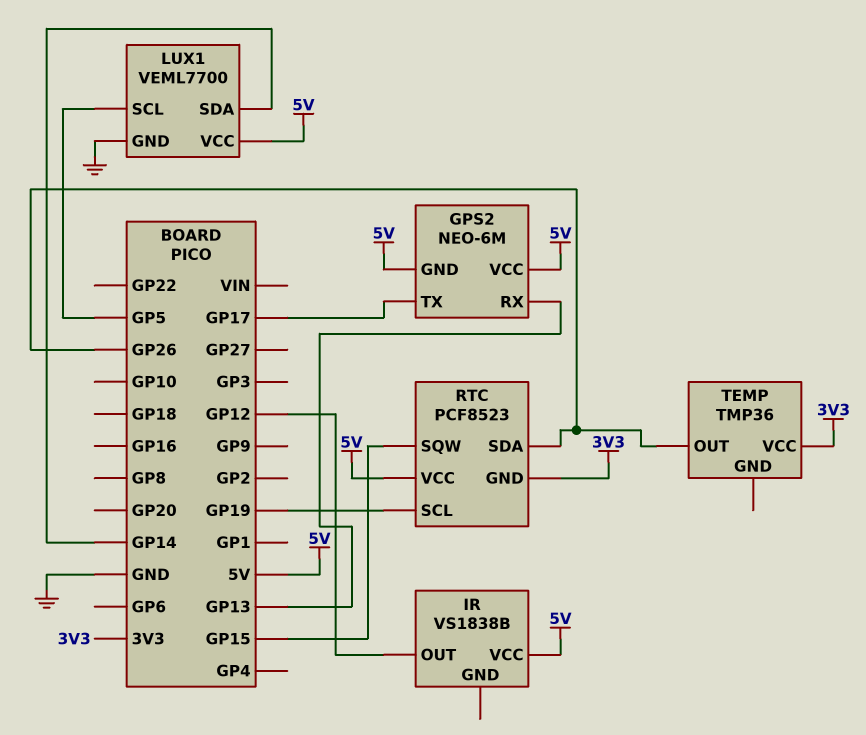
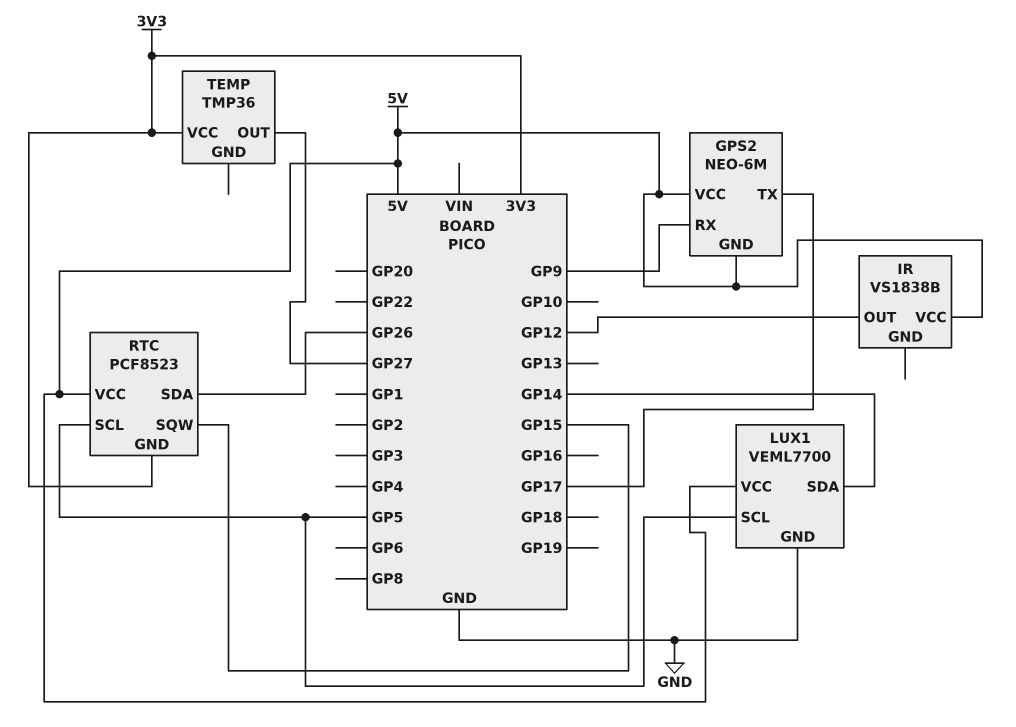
GPS2 pin RX: GP13 -> GP9
RTC pin SCL: GP19 -> GP5
TEMP pin OUT: GP26 -> GP27

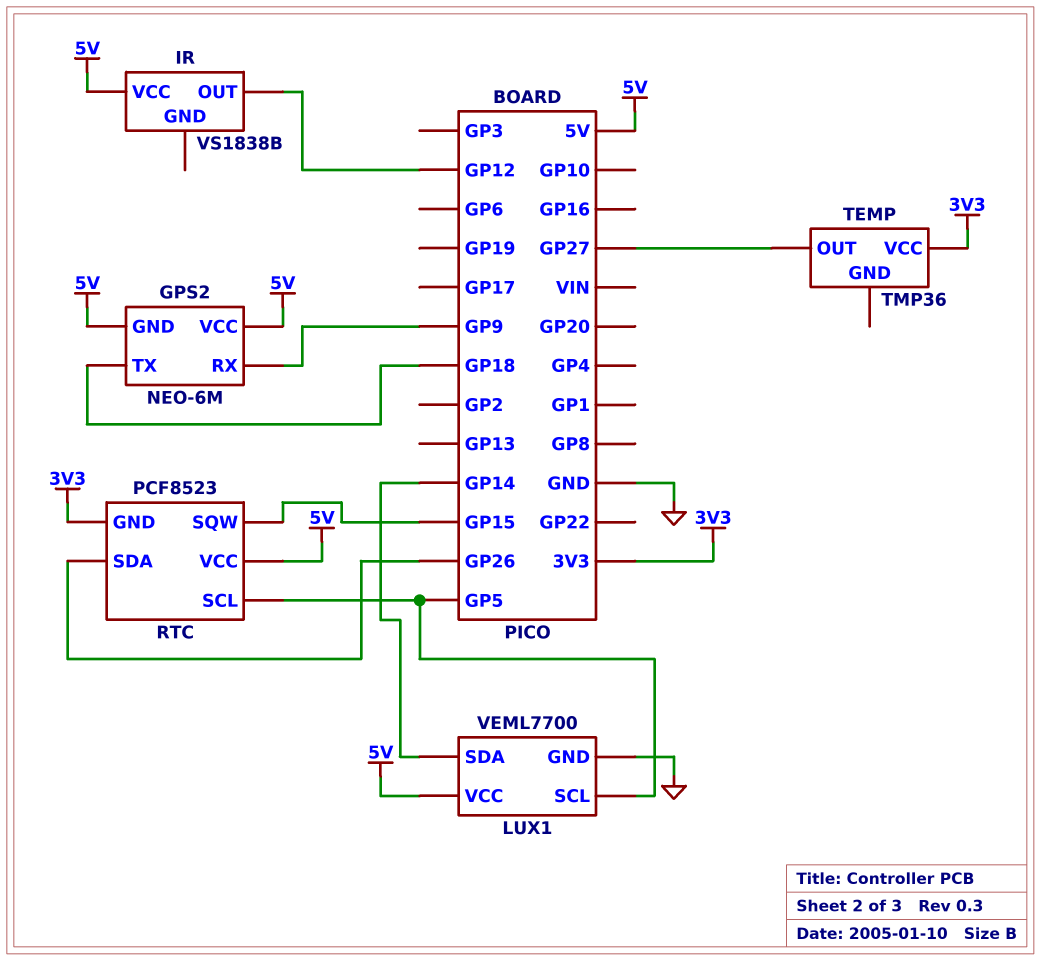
GPS2 pin TX: GP17 -> GP18

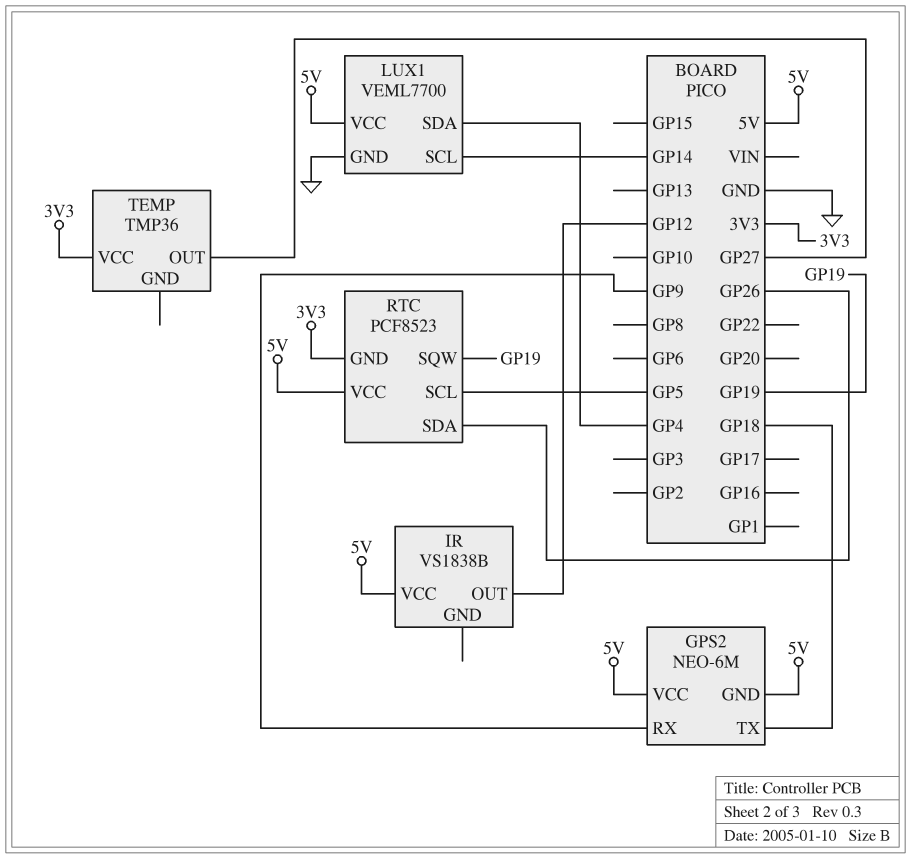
LUX1 pin SCL: GP5 -> GP14
LUX1 pin SDA: GP14 -> GP4
RTC pin SQW: GP15 -> GP19

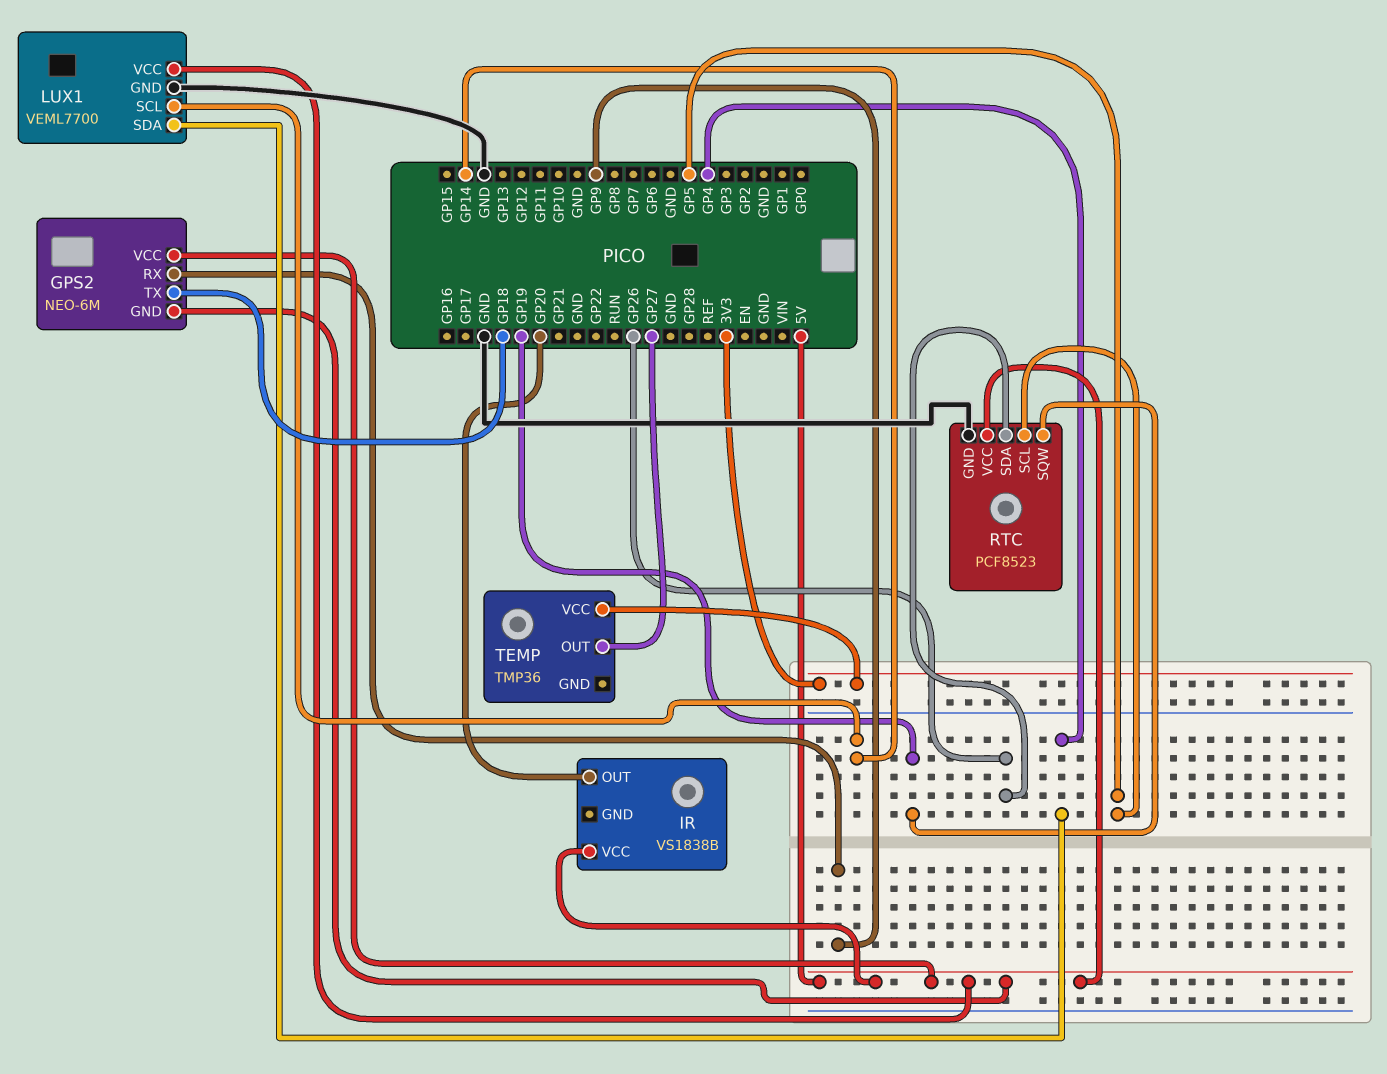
IR pin OUT: GP12 -> GP20
RTC pin GND: 3V3 -> GND

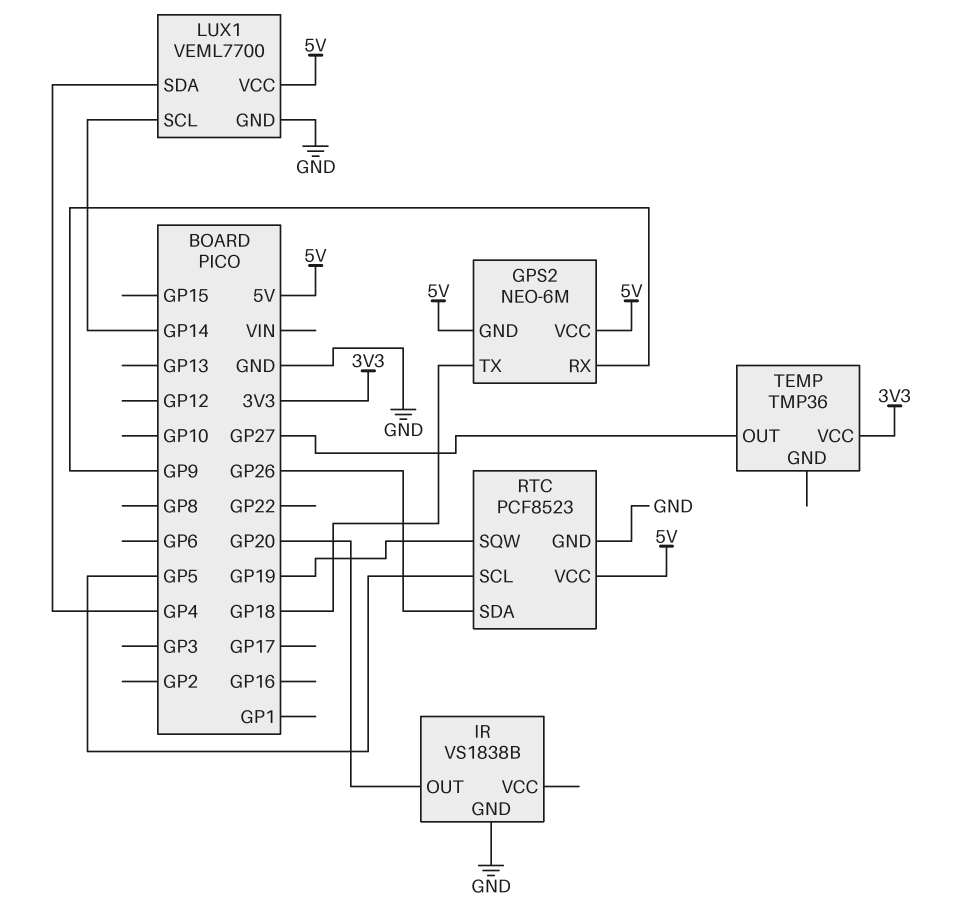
IR pin GND: none -> GND
IR pin VCC: 5V -> none

